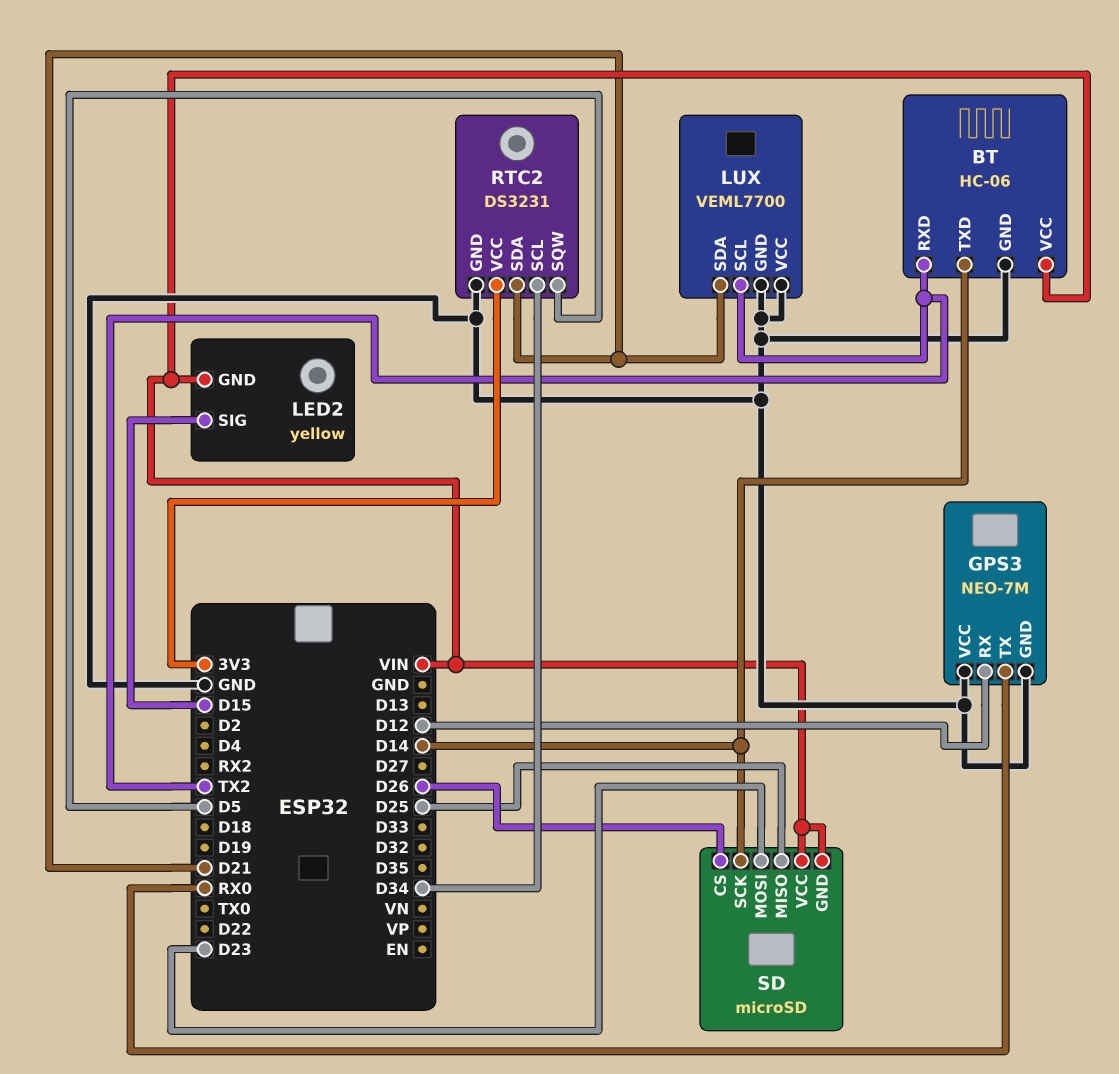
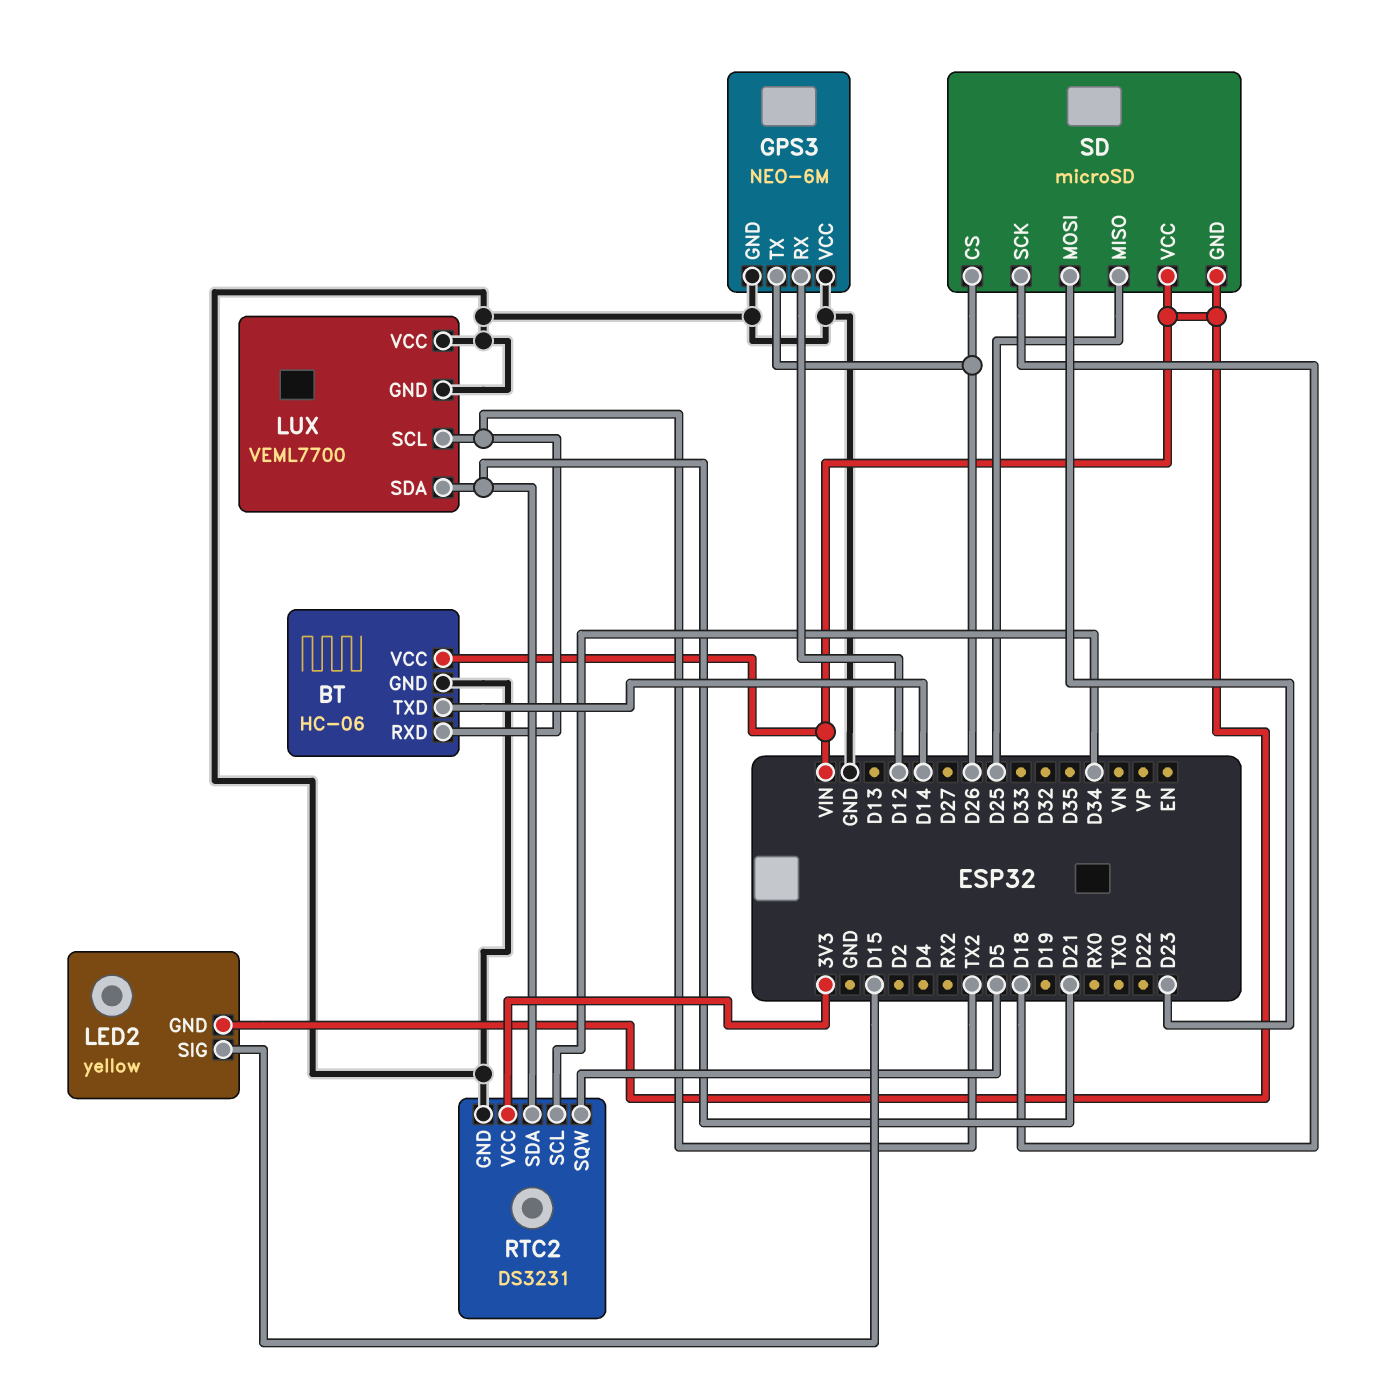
GPS3: NEO-7M -> NEO-6M
GPS3 pin TX: RX0 -> D26
SD pin SCK: D14 -> D18

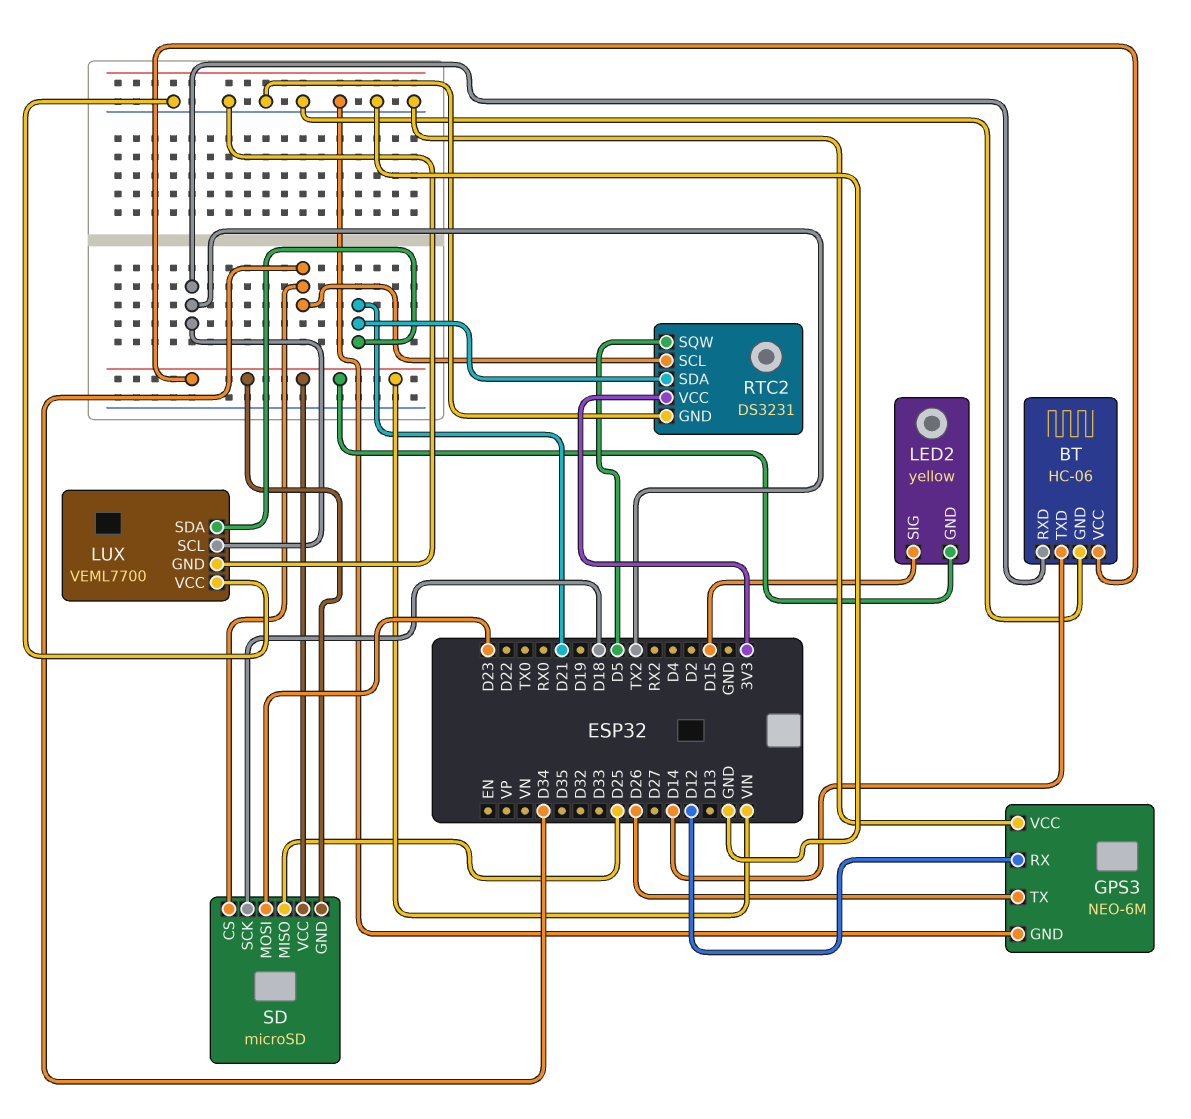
SD pin CS: D26 -> D34

